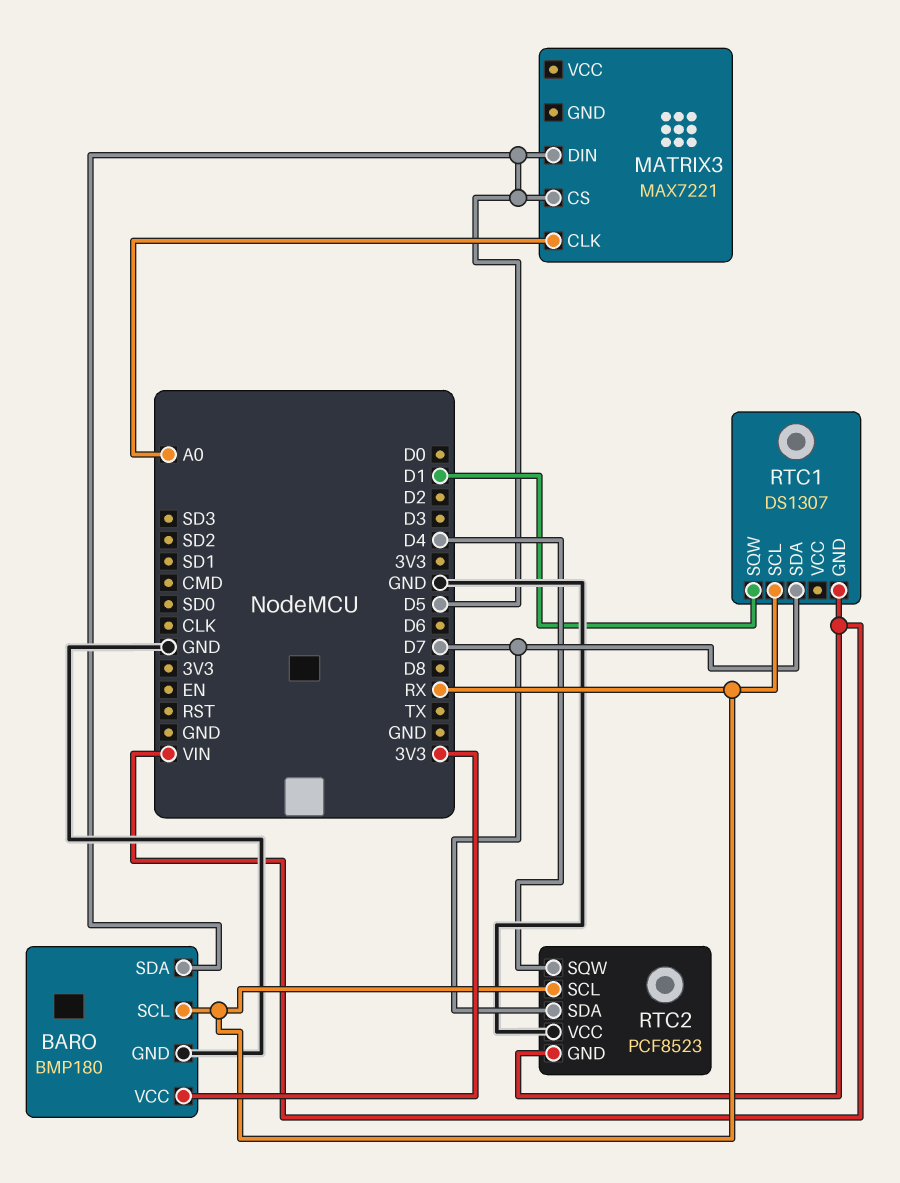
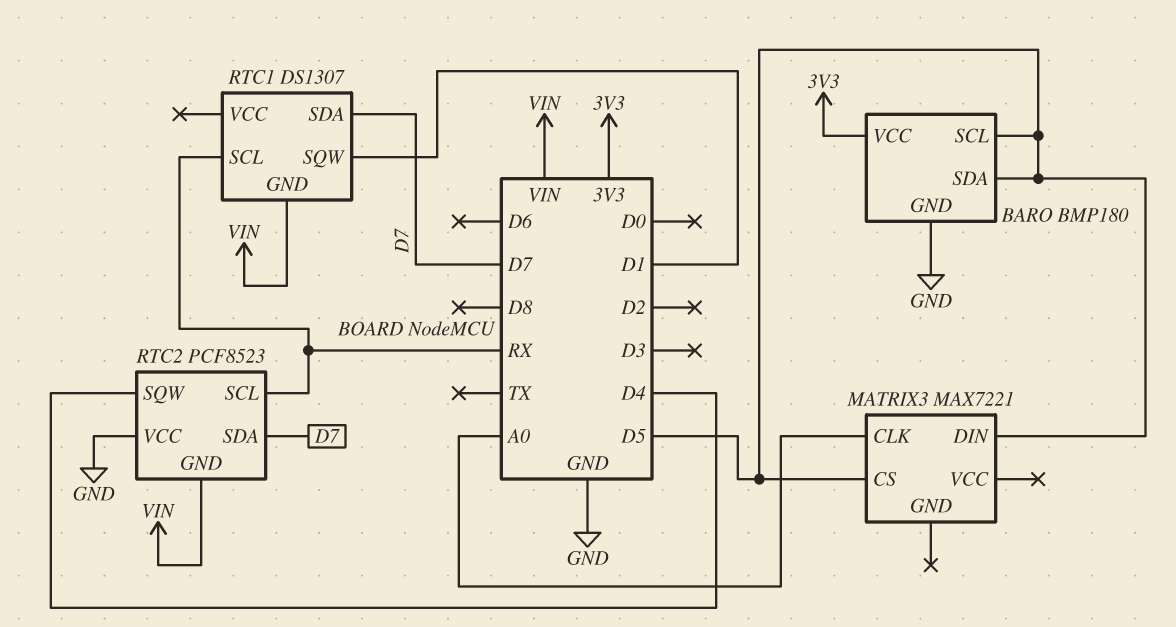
BARO pin SCL: RX -> D5

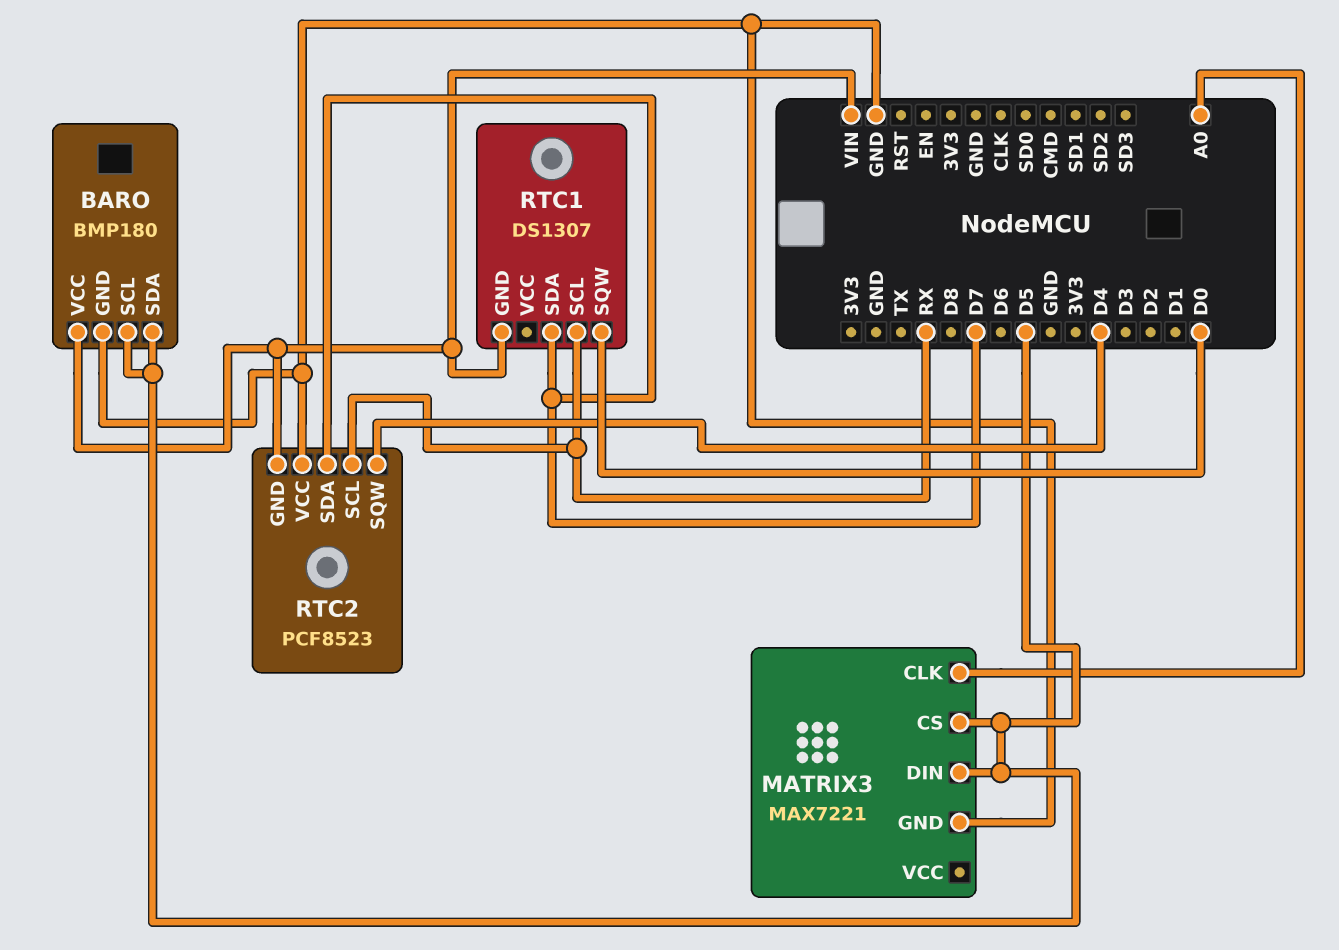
BARO pin VCC: 3V3 -> VIN
MATRIX3 pin GND: none -> GND
RTC1 pin SQW: D1 -> D0

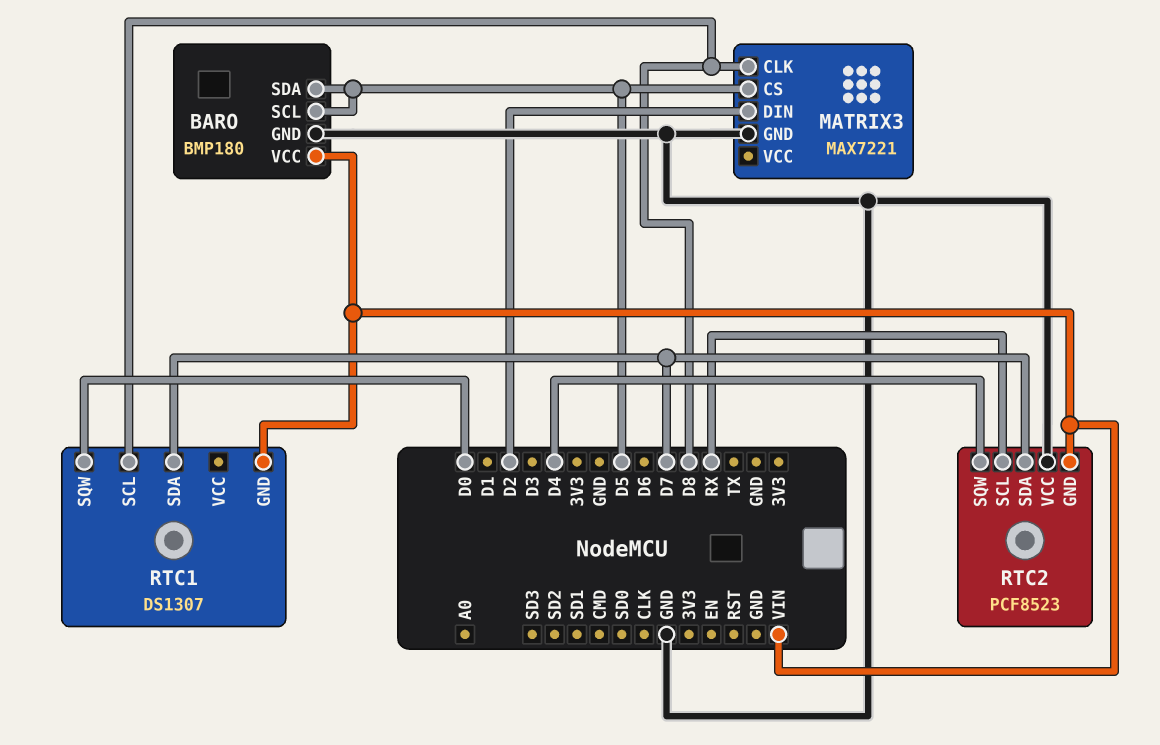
MATRIX3 pin CLK: A0 -> D8
MATRIX3 pin DIN: D5 -> D2
RTC1 pin SCL: RX -> D8

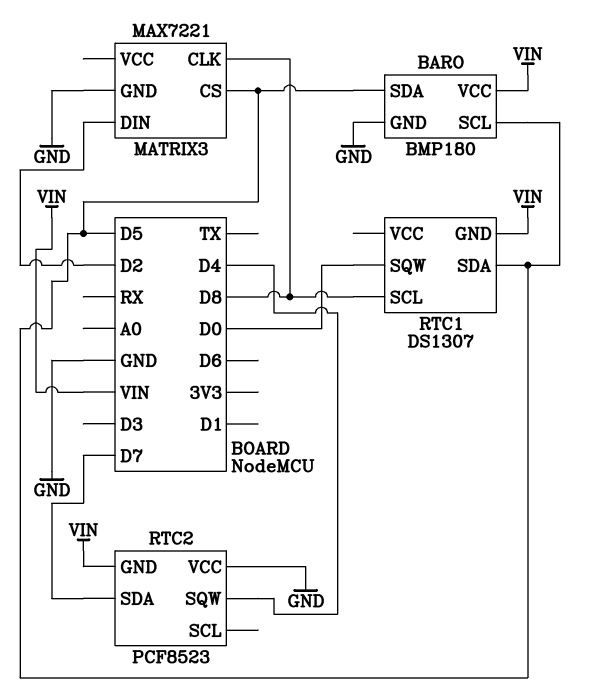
RTC1 pin SDA: D7 -> D5
RTC2 pin SCL: RX -> none

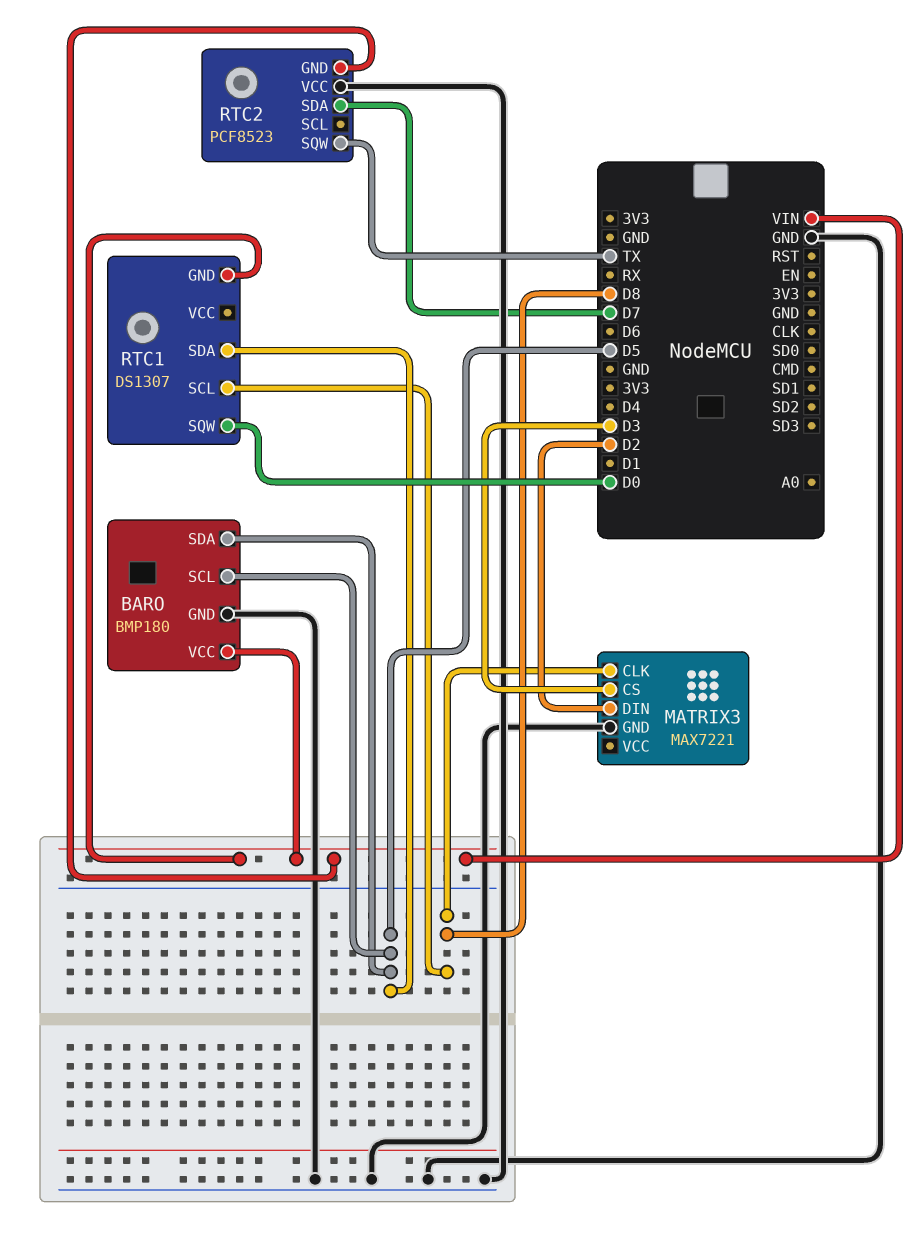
MATRIX3 pin CS: D5 -> D3
RTC2 pin SQW: D4 -> TX

